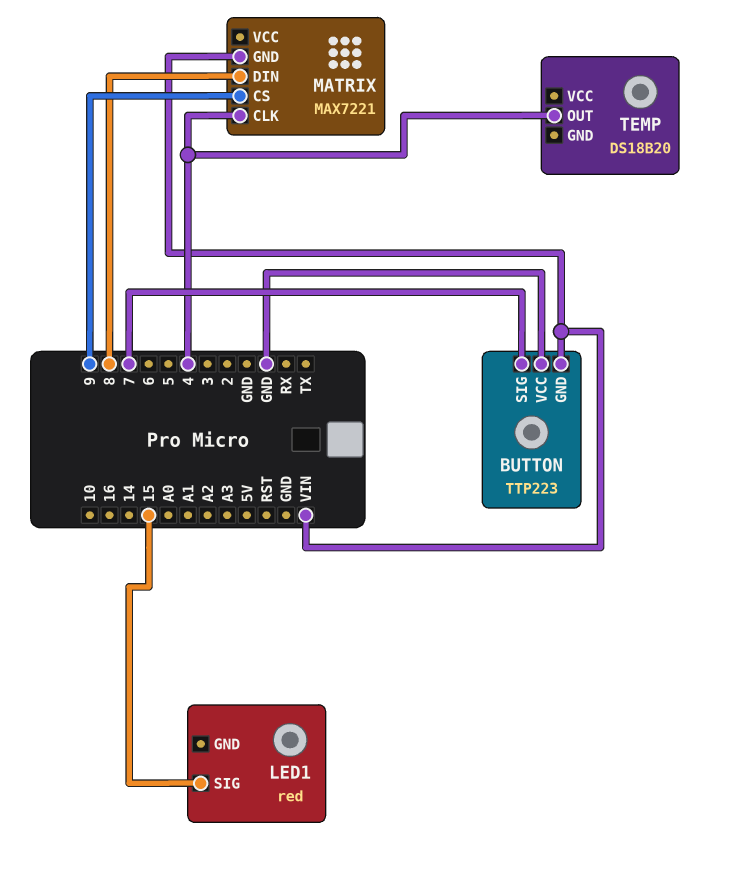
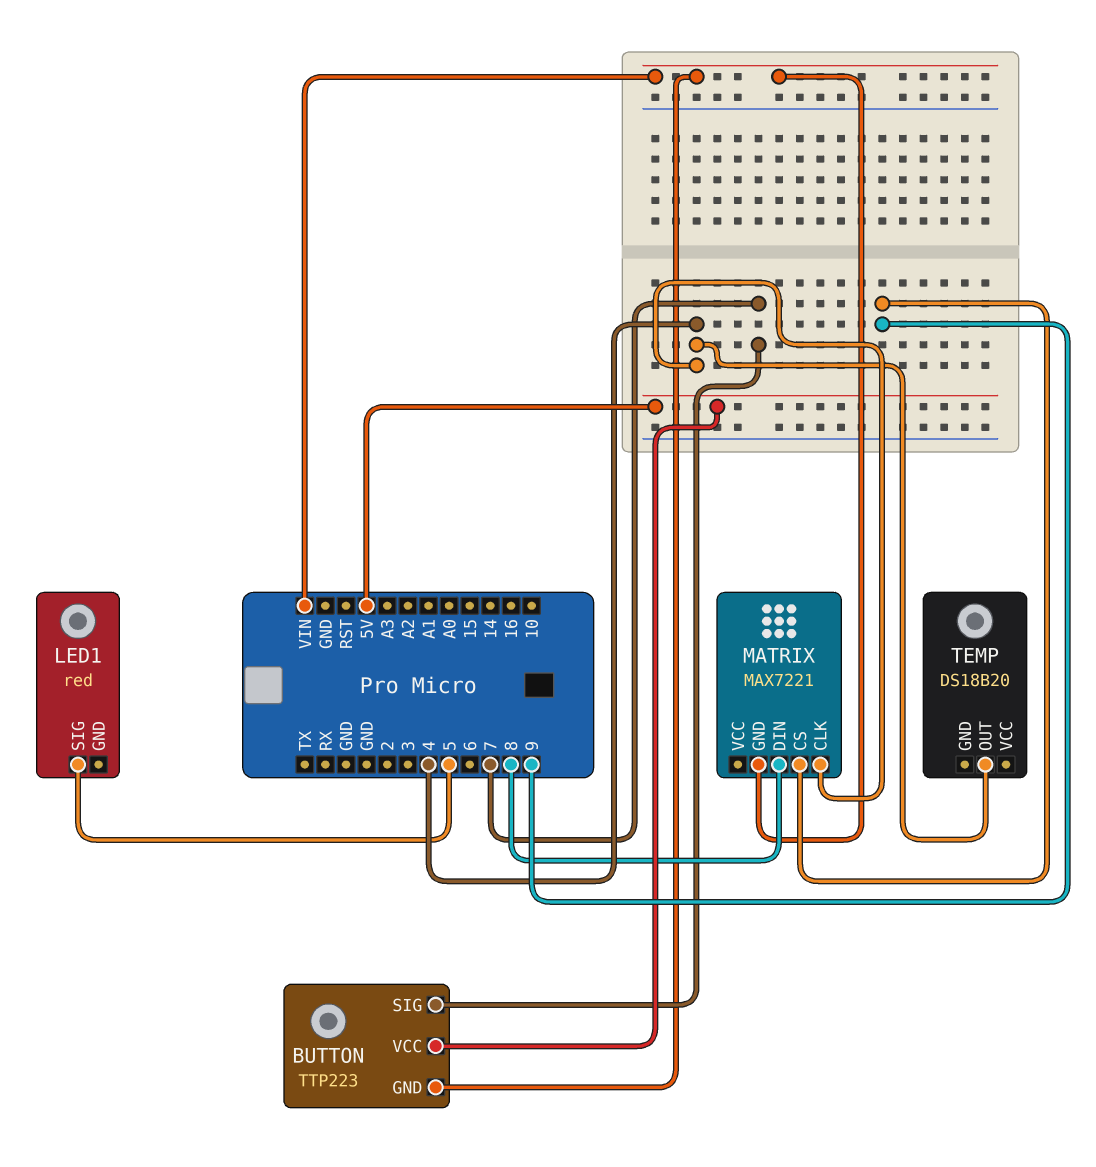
BUTTON pin VCC: GND -> 5V
LED1 pin SIG: 15 -> 5

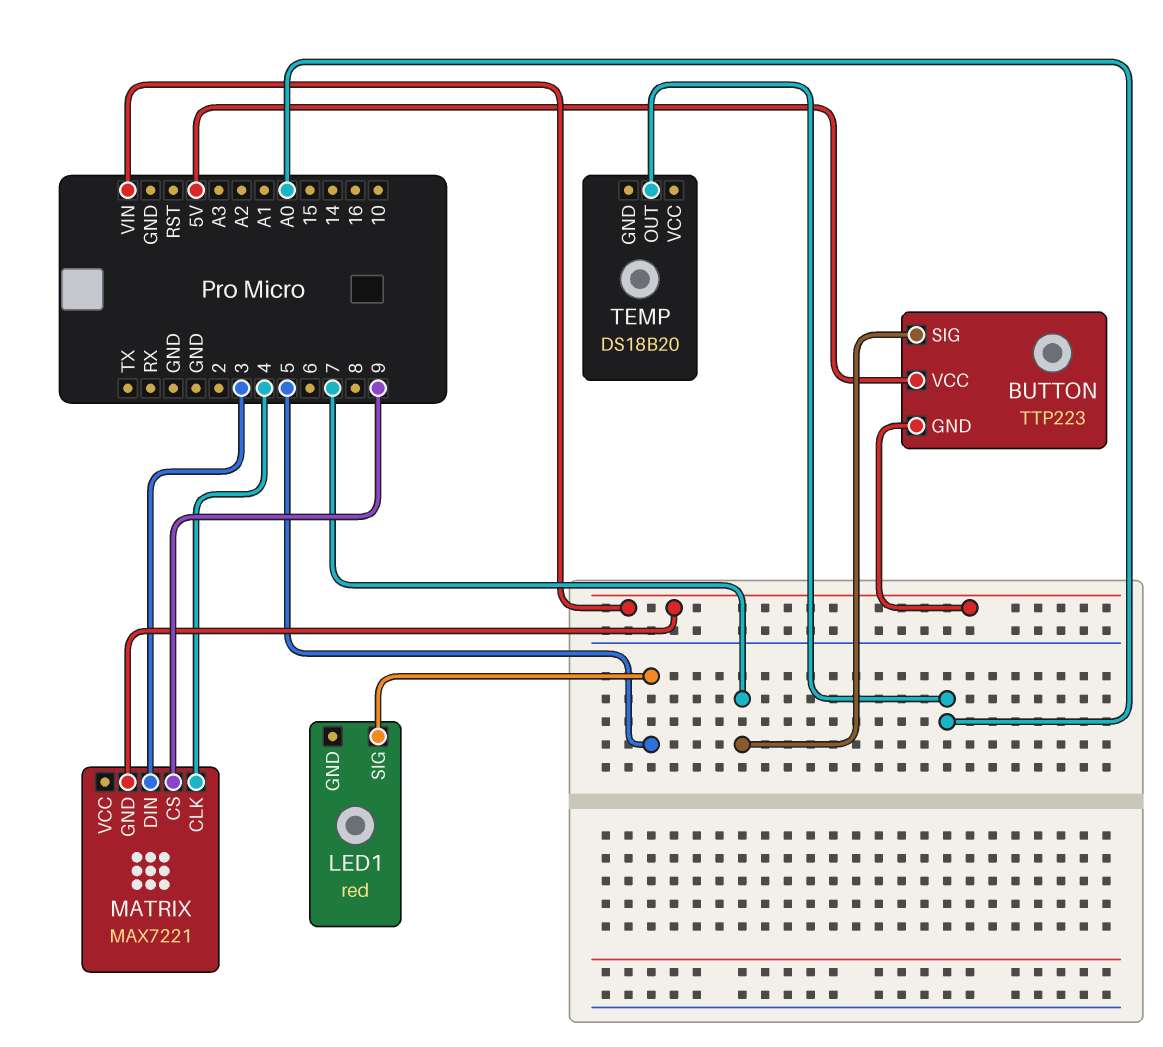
MATRIX pin DIN: 8 -> 3
TEMP pin OUT: 4 -> A0

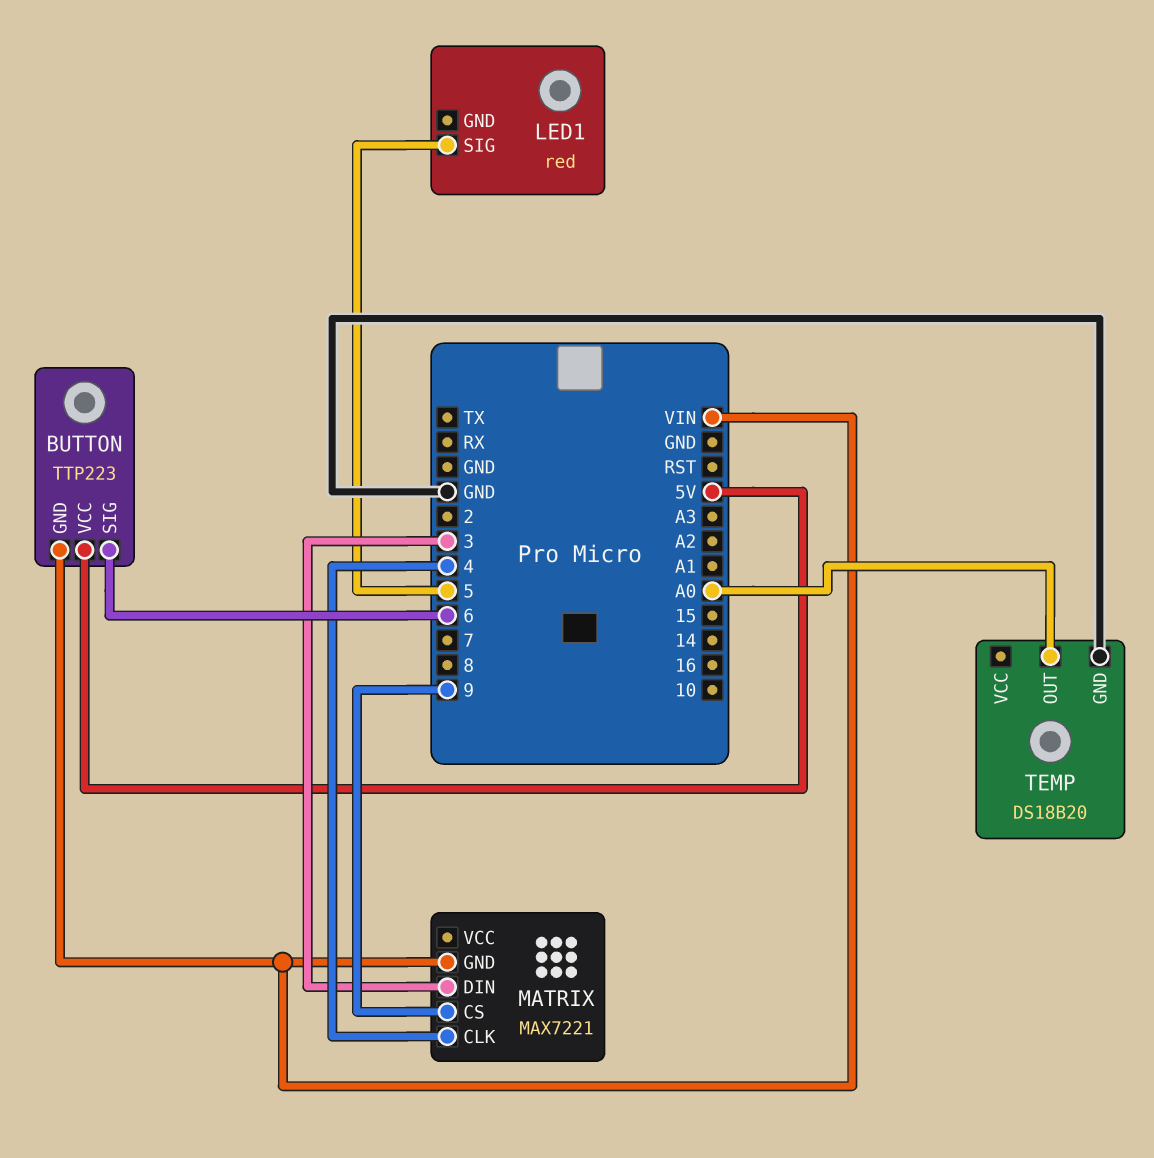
BUTTON pin SIG: 7 -> 6
TEMP pin GND: none -> GND

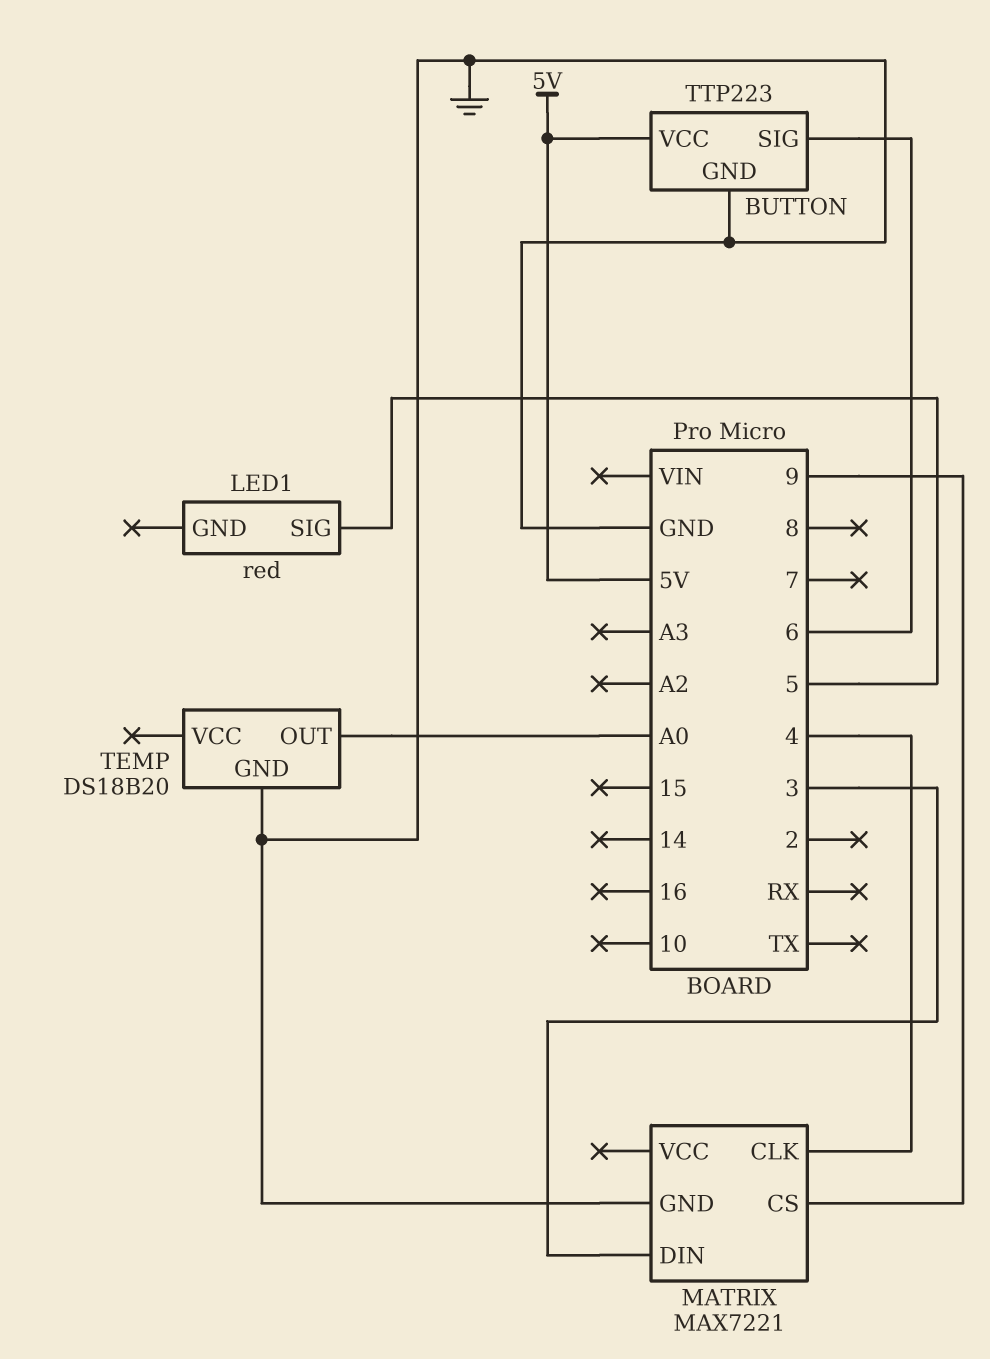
BUTTON pin GND: VIN -> GND
MATRIX pin GND: VIN -> GND

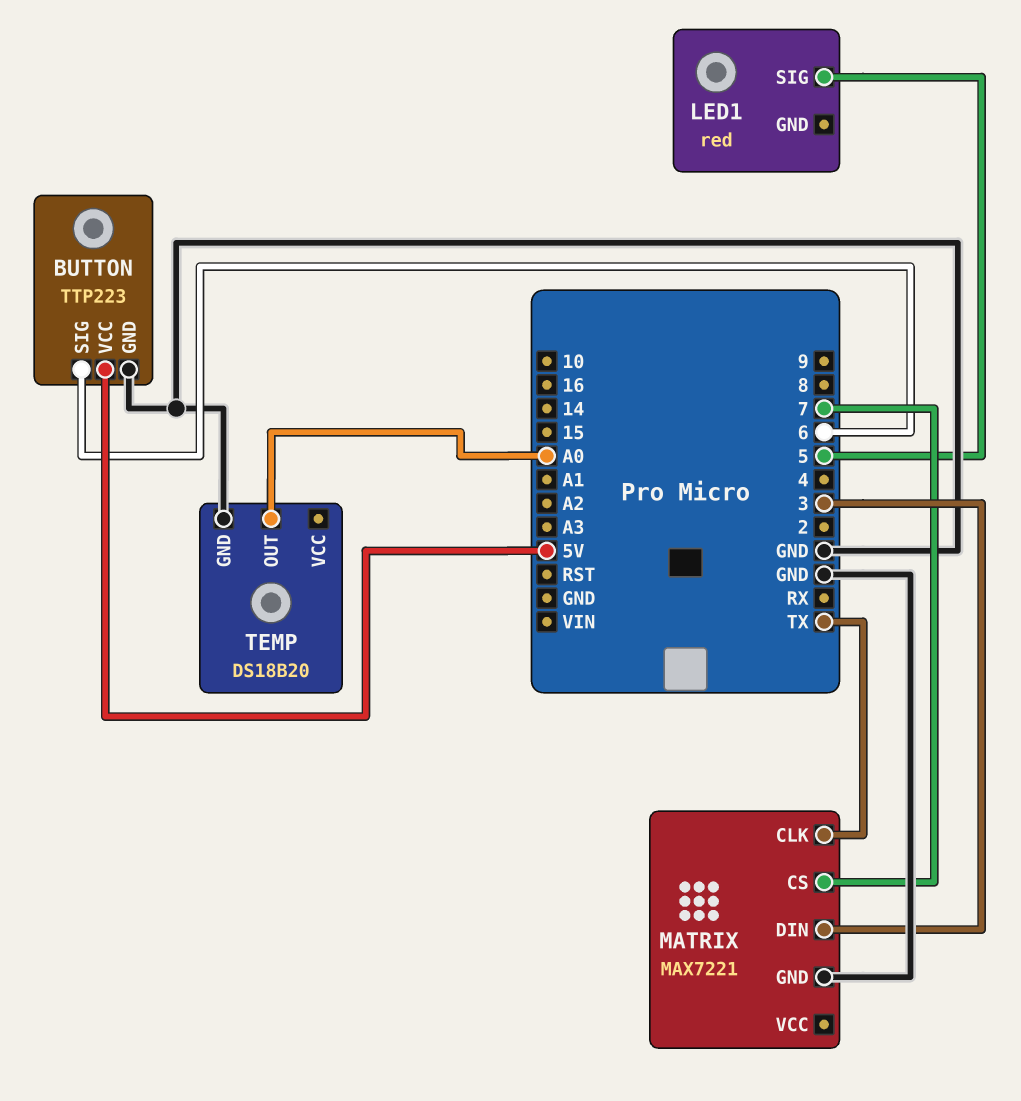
MATRIX pin CLK: 4 -> TX
MATRIX pin CS: 9 -> 7

